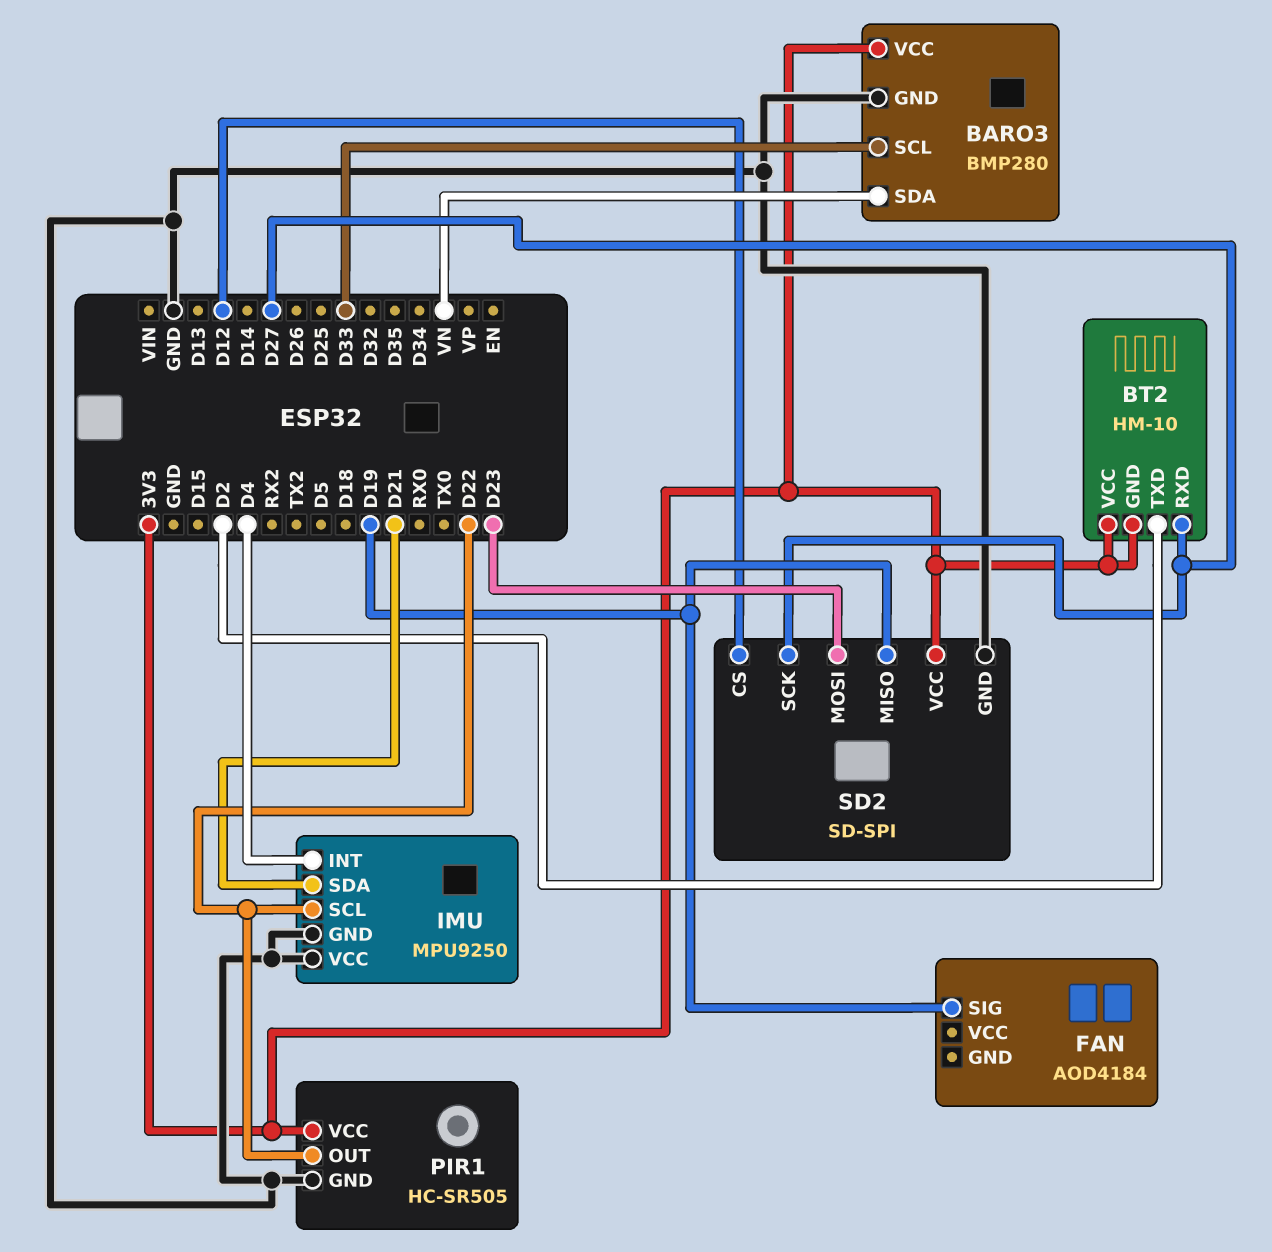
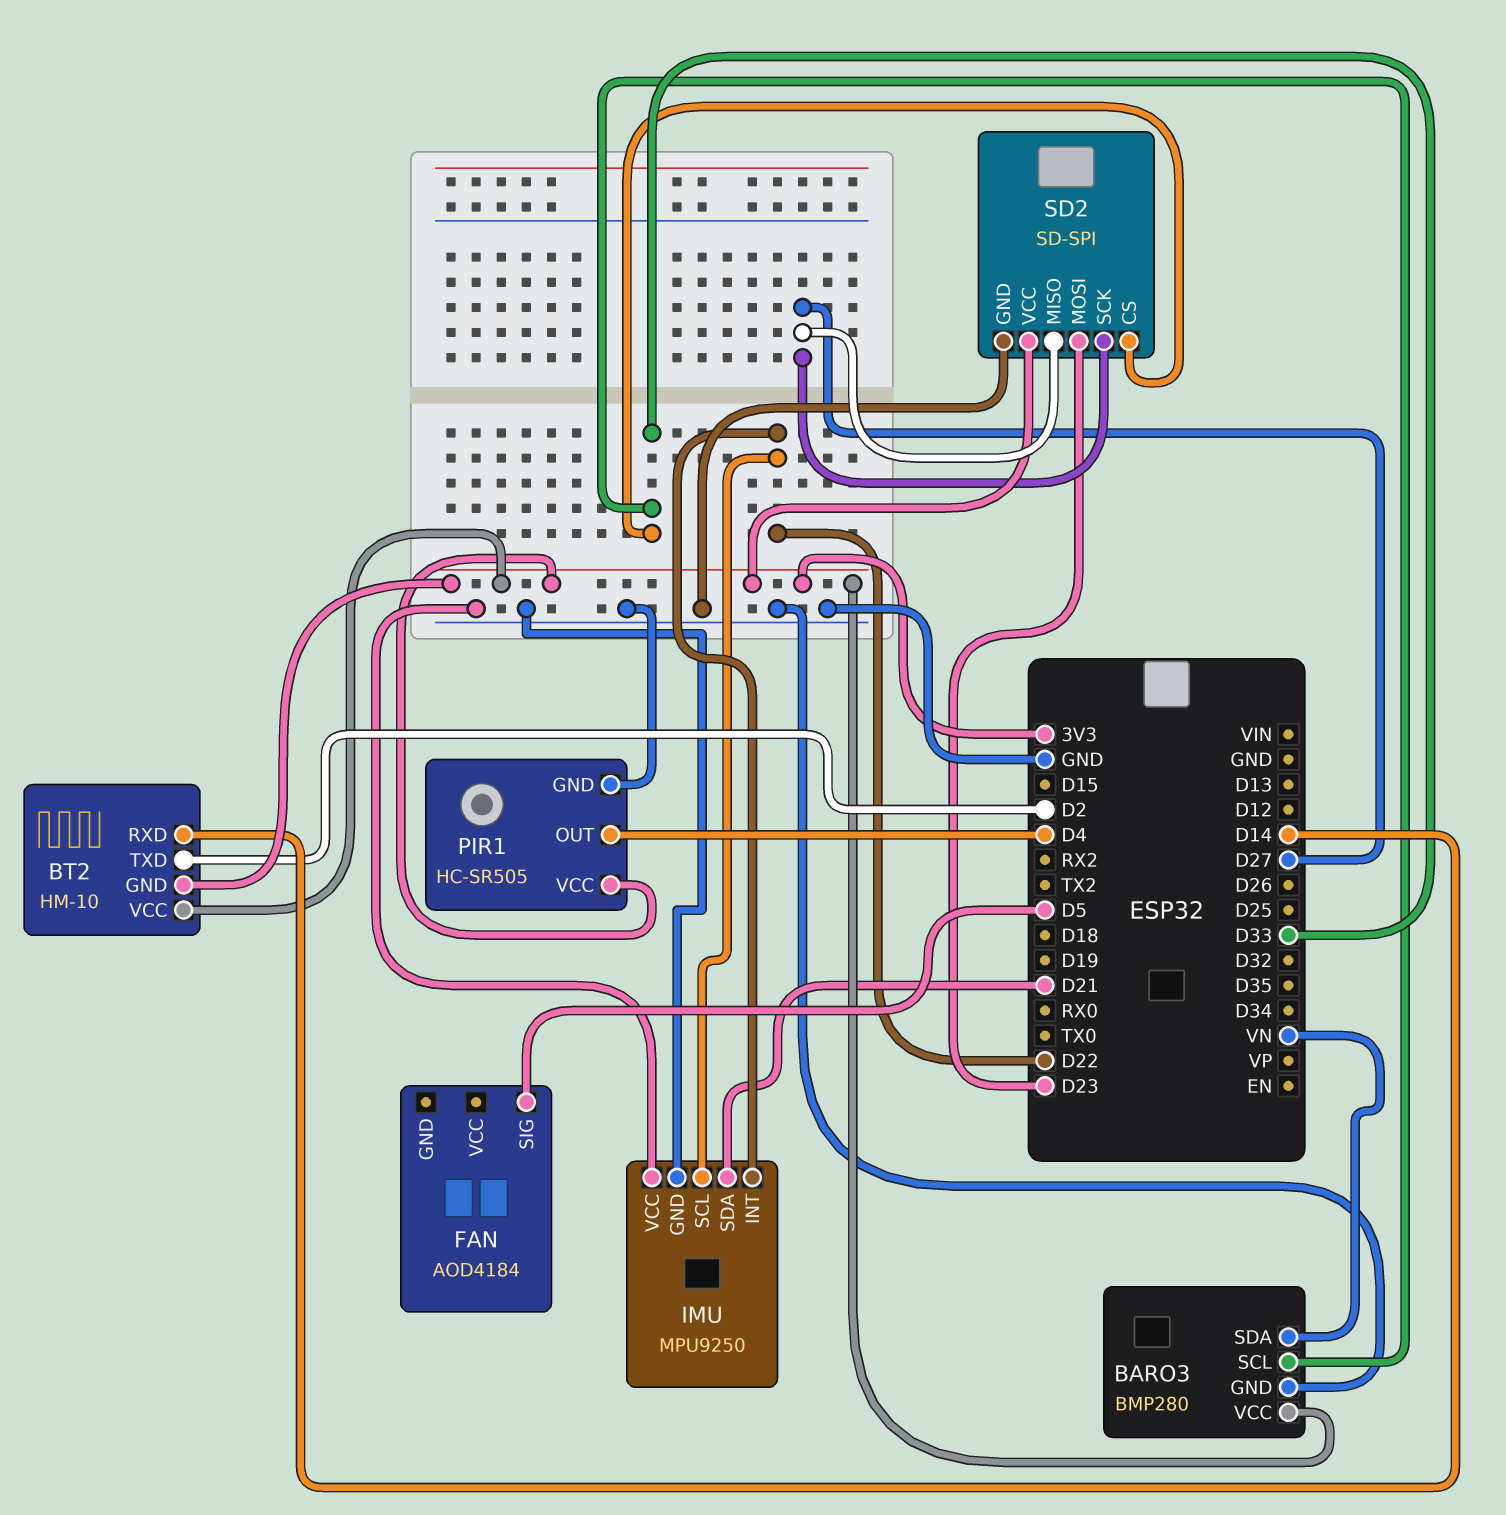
BT2 pin RXD: D27 -> D14
FAN pin SIG: D19 -> D5
IMU pin INT: D4 -> D22
PIR1 pin OUT: D22 -> D4
SD2 pin CS: D12 -> D33
SD2 pin MISO: D19 -> D27

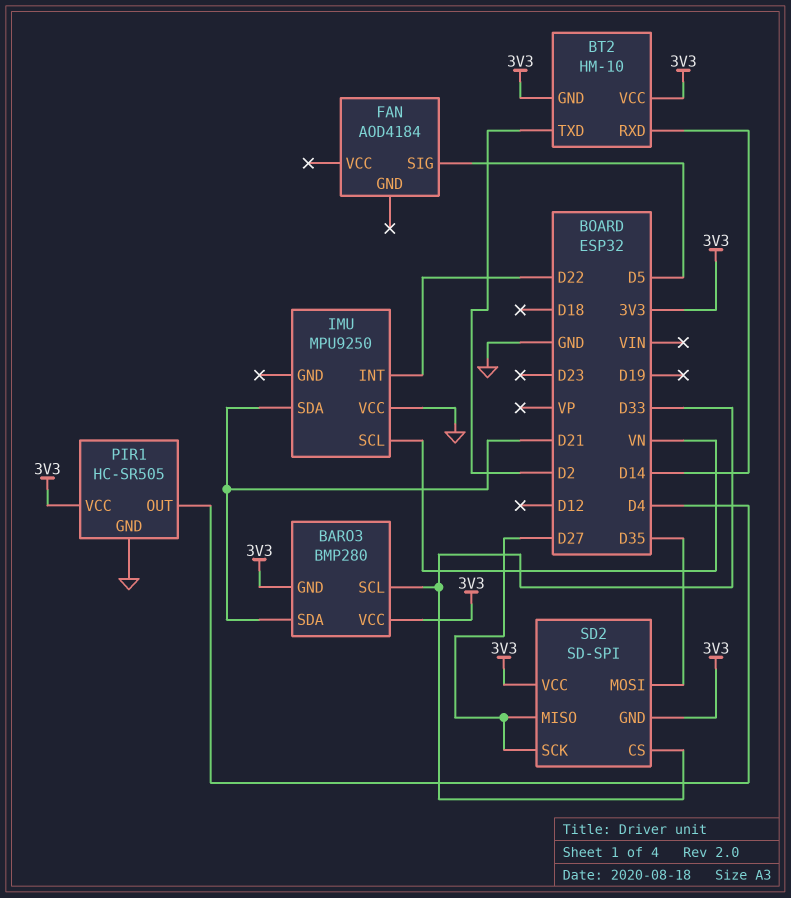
BARO3 pin GND: GND -> 3V3
BARO3 pin SDA: VN -> D21
IMU pin GND: GND -> none
IMU pin SCL: D22 -> VN
SD2 pin GND: GND -> 3V3
SD2 pin MOSI: D23 -> D35

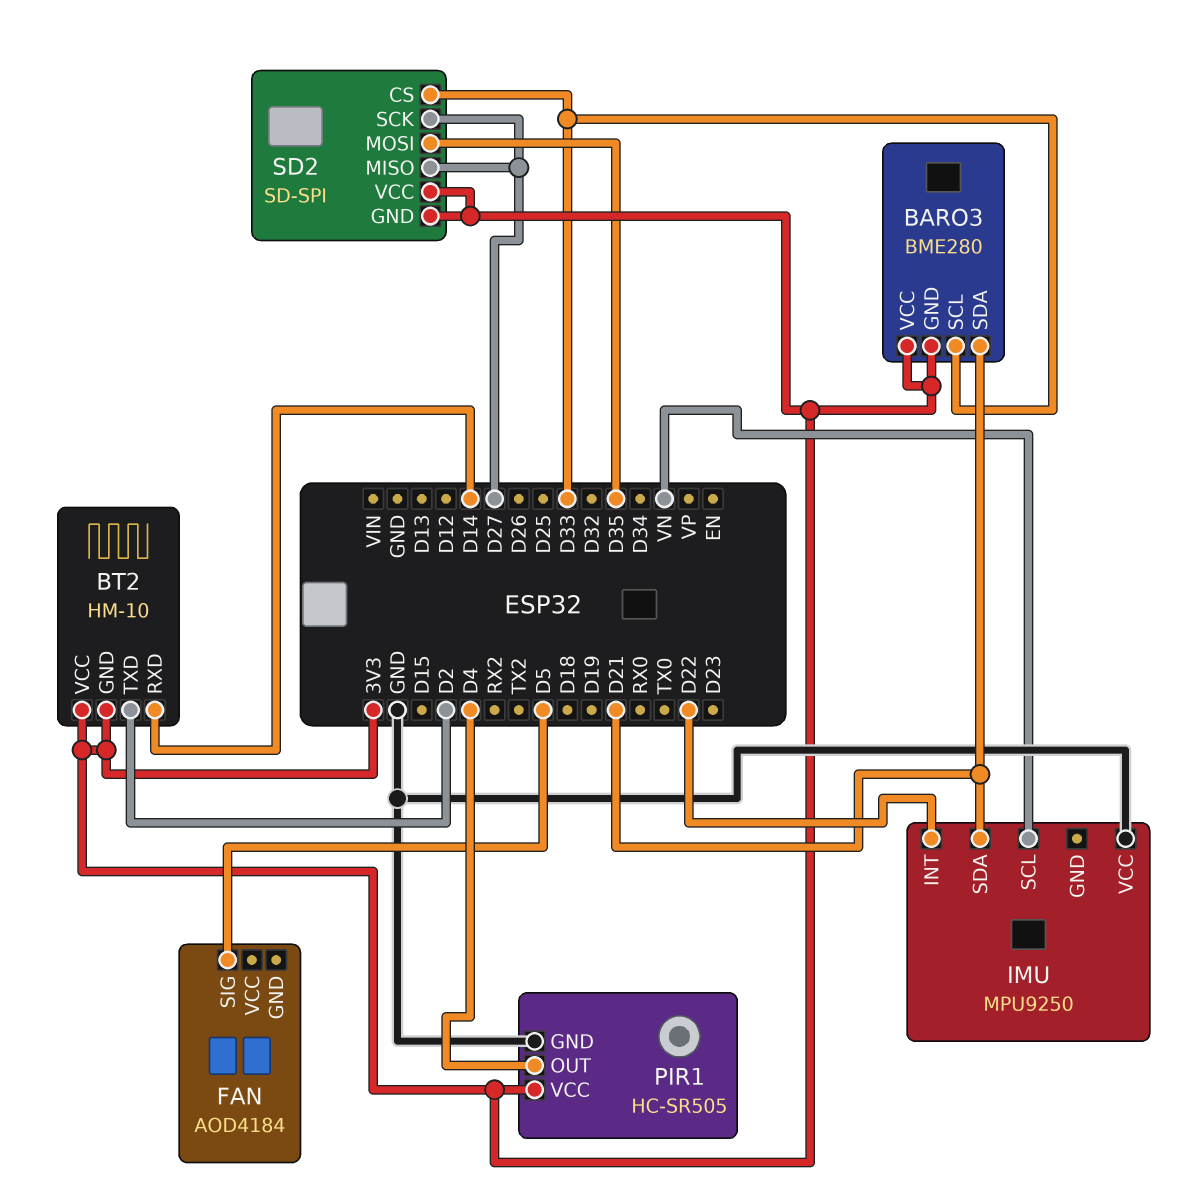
BARO3: BMP280 -> BME280

